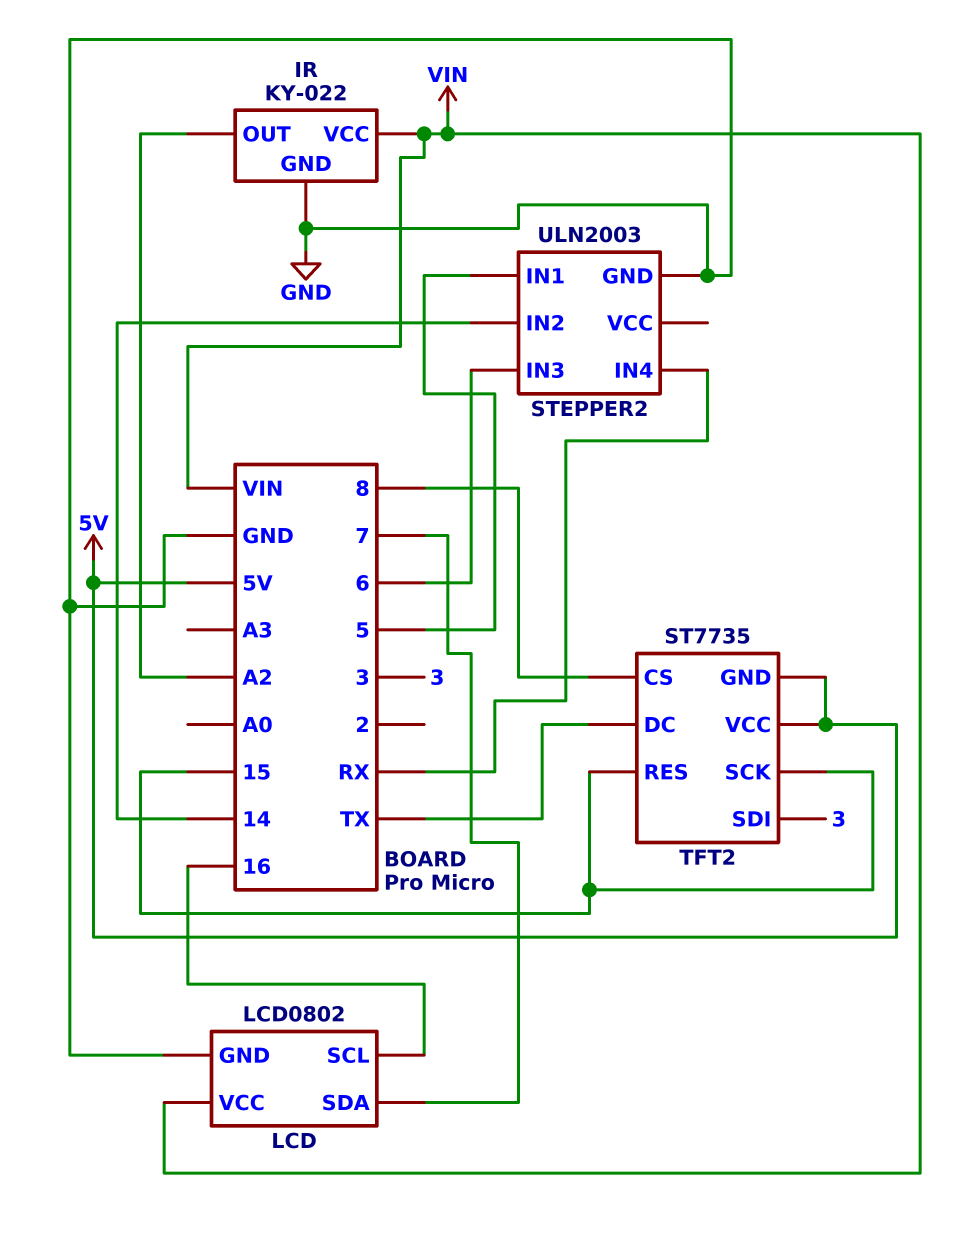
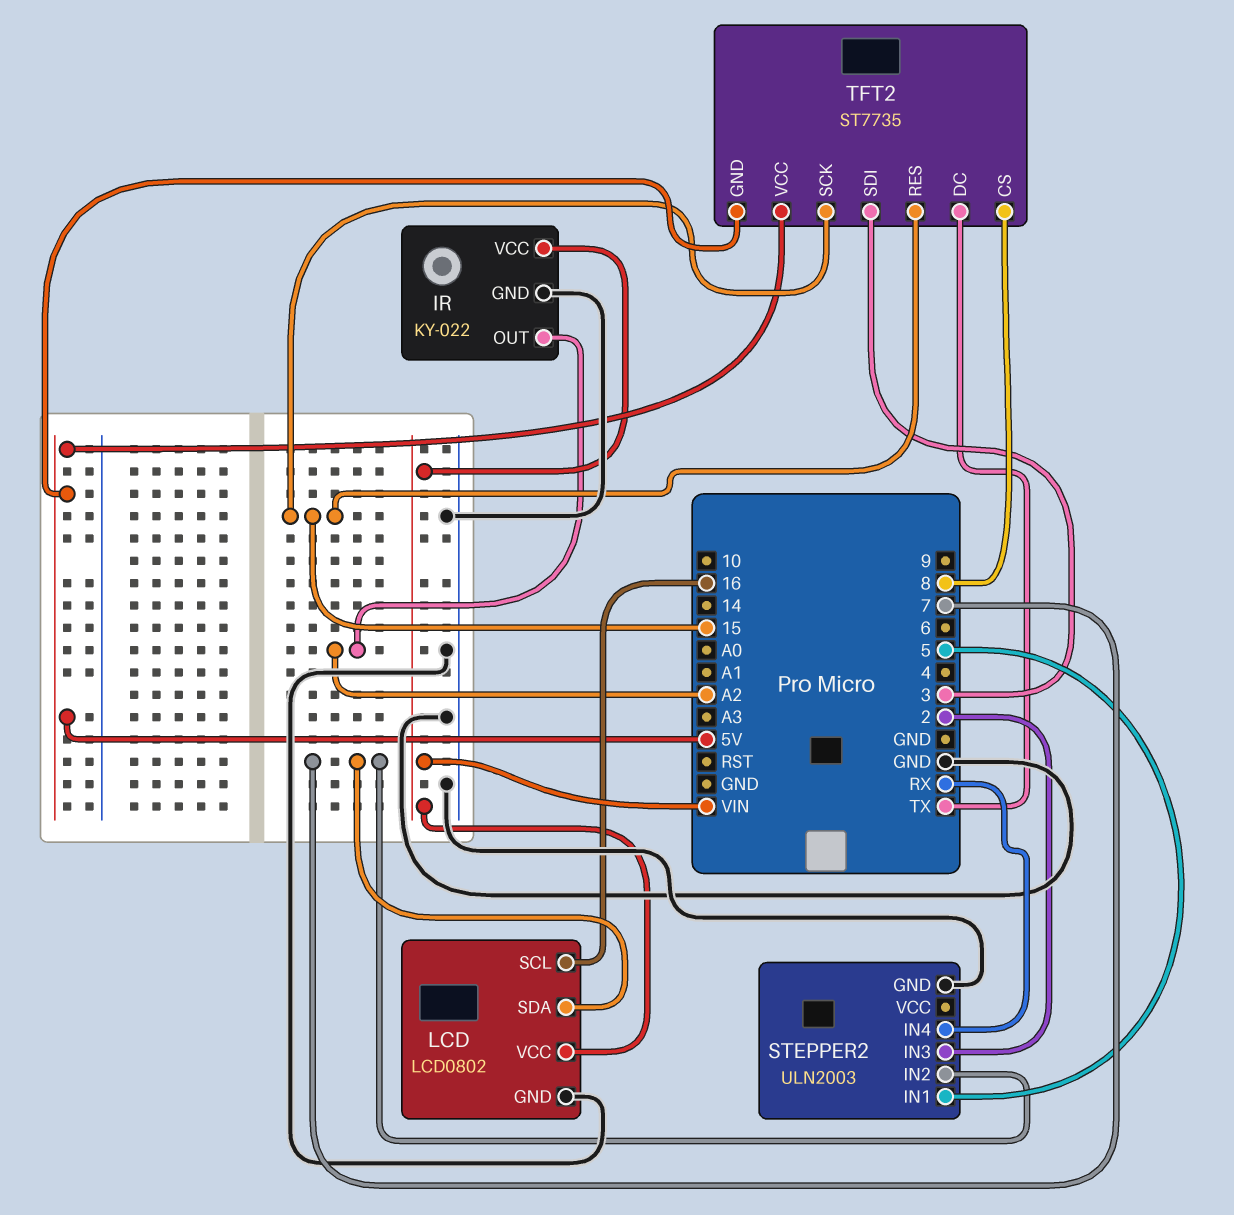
STEPPER2 pin IN2: 14 -> 7
STEPPER2 pin IN3: 6 -> 2

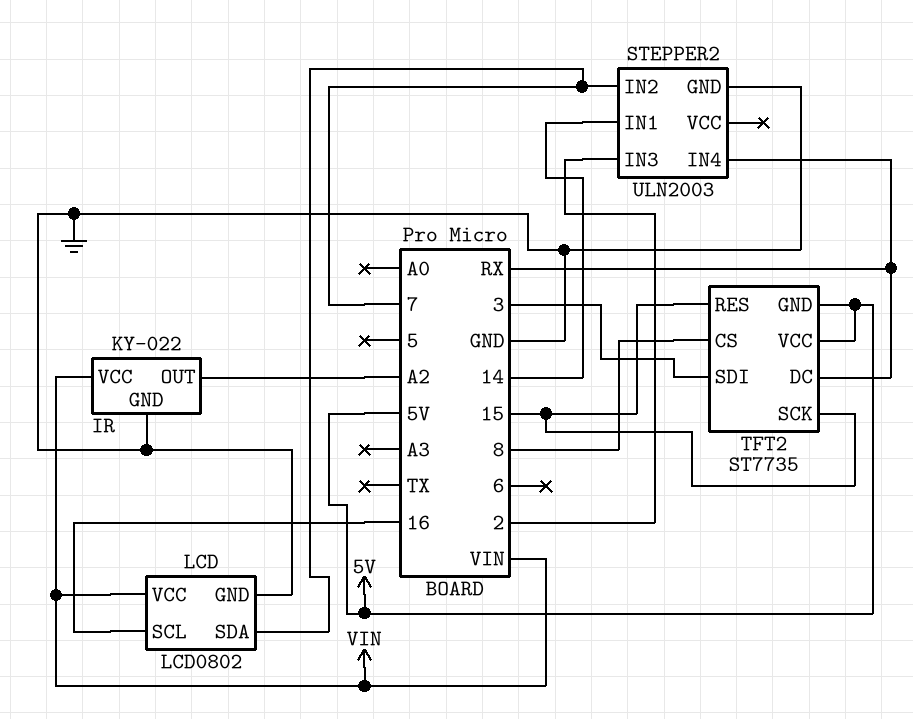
STEPPER2 pin IN1: 5 -> 14
TFT2 pin DC: TX -> RX

